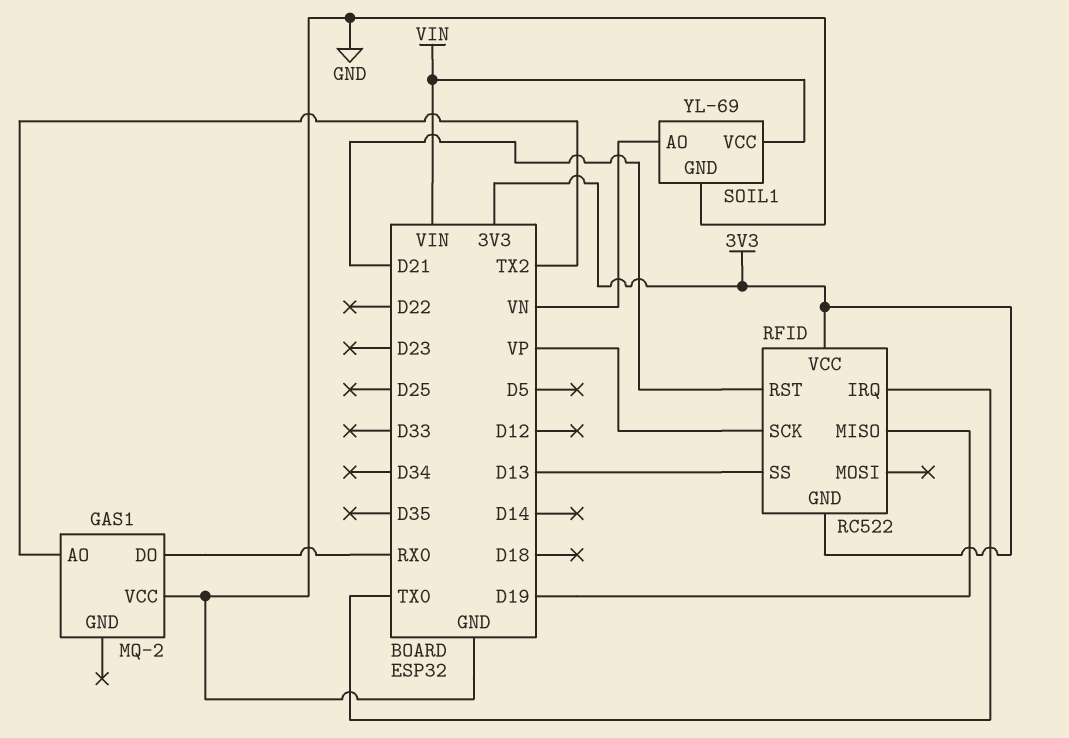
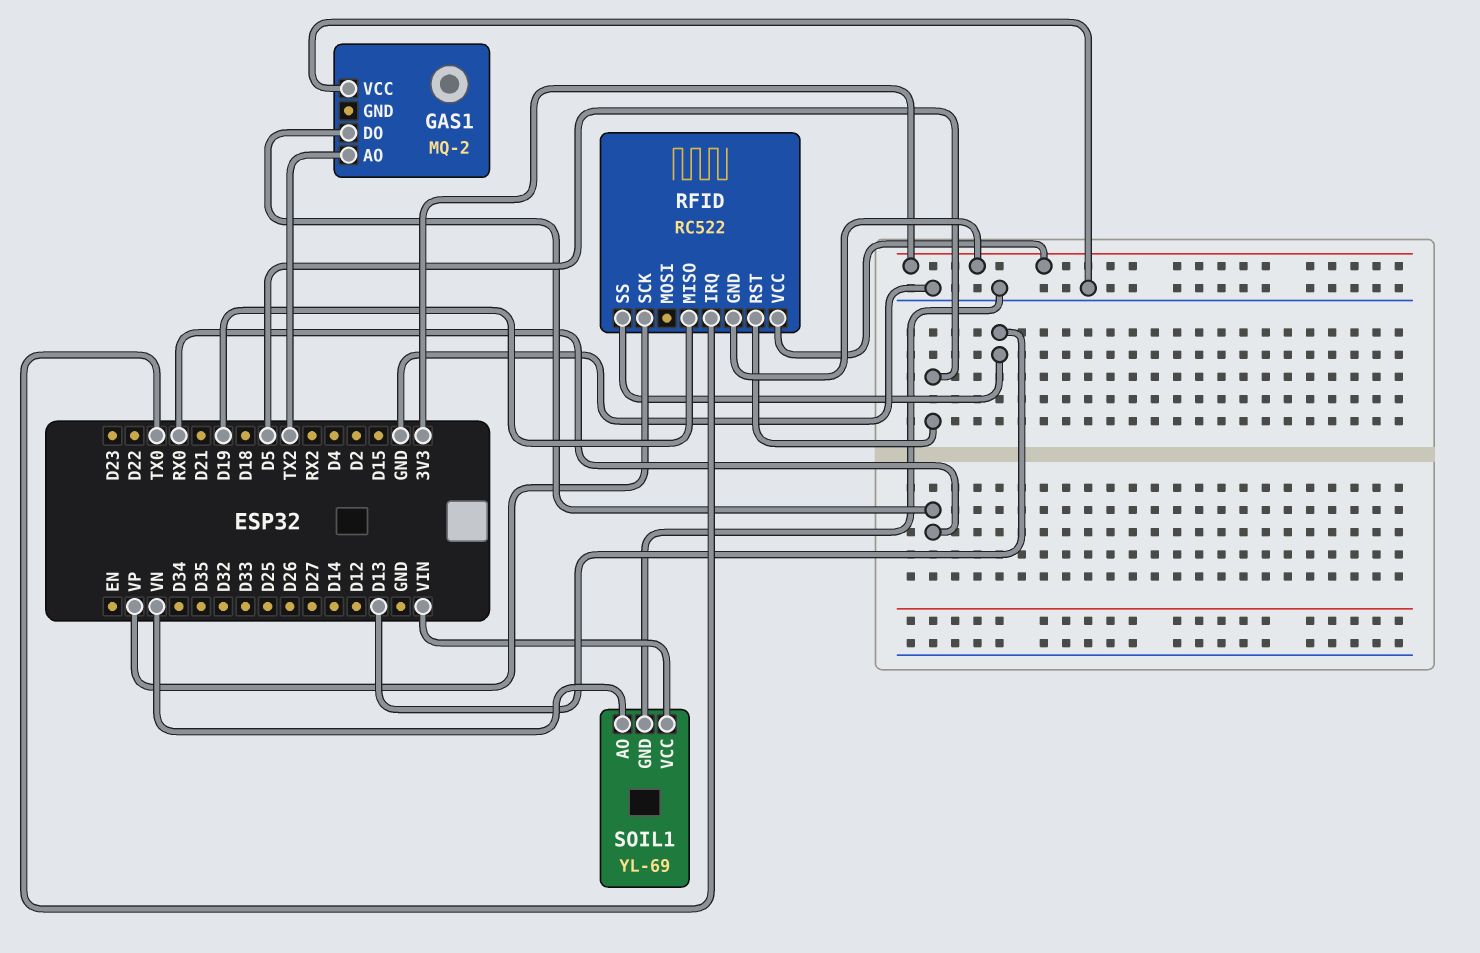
RFID pin RST: D21 -> D5

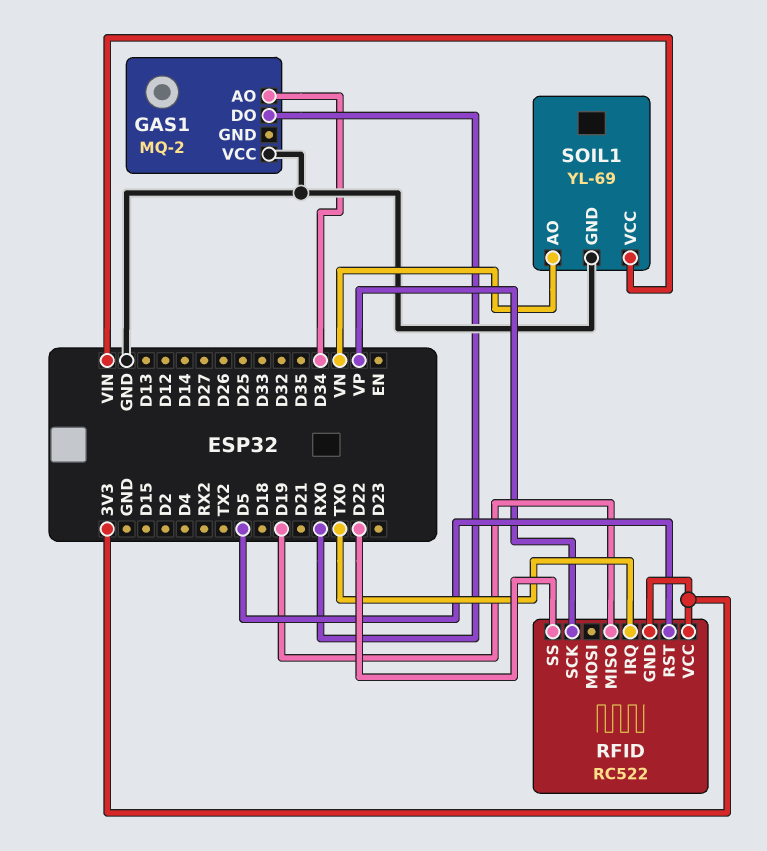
GAS1 pin AO: TX2 -> D34
RFID pin SS: D13 -> D22

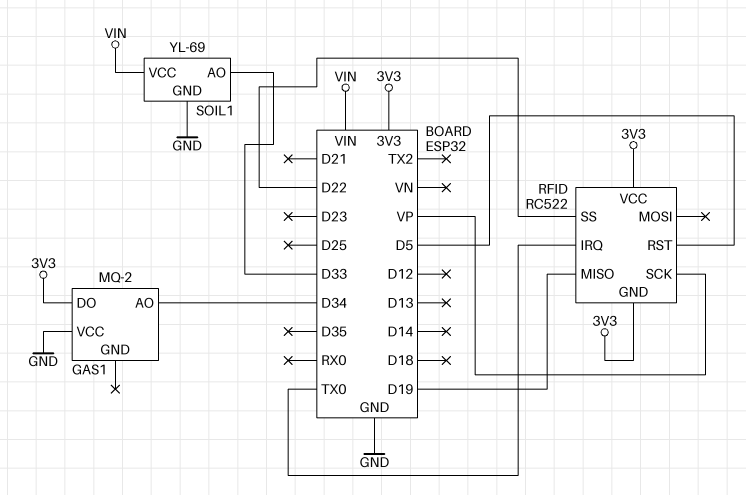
GAS1 pin DO: RX0 -> 3V3
SOIL1 pin AO: VN -> D33

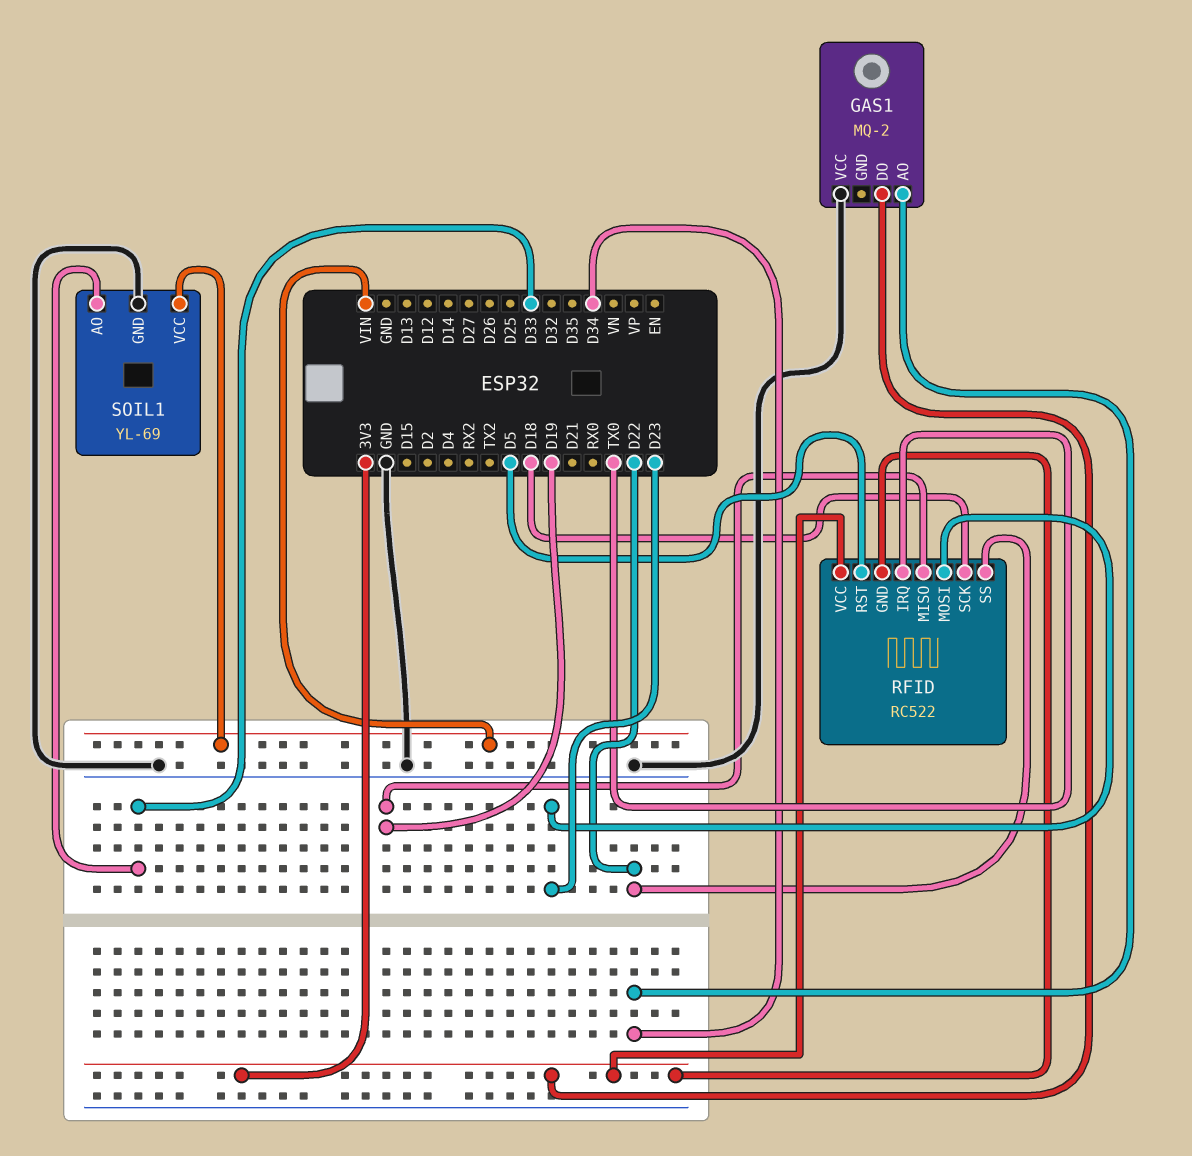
RFID pin MOSI: none -> D23
RFID pin SCK: VP -> D18

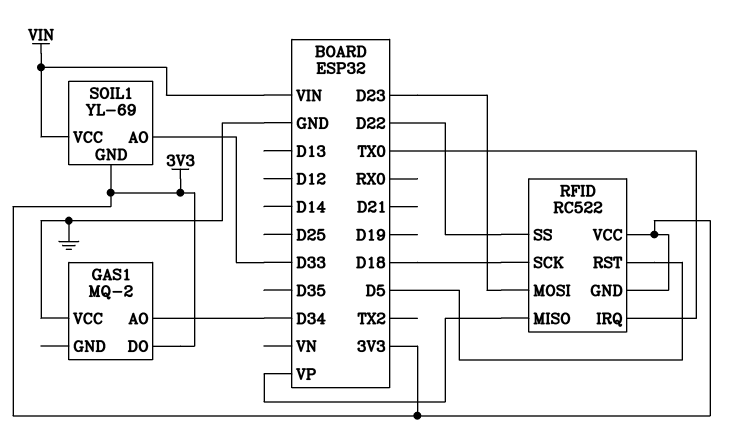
RFID pin MISO: D19 -> VP
SOIL1 pin GND: GND -> 3V3

